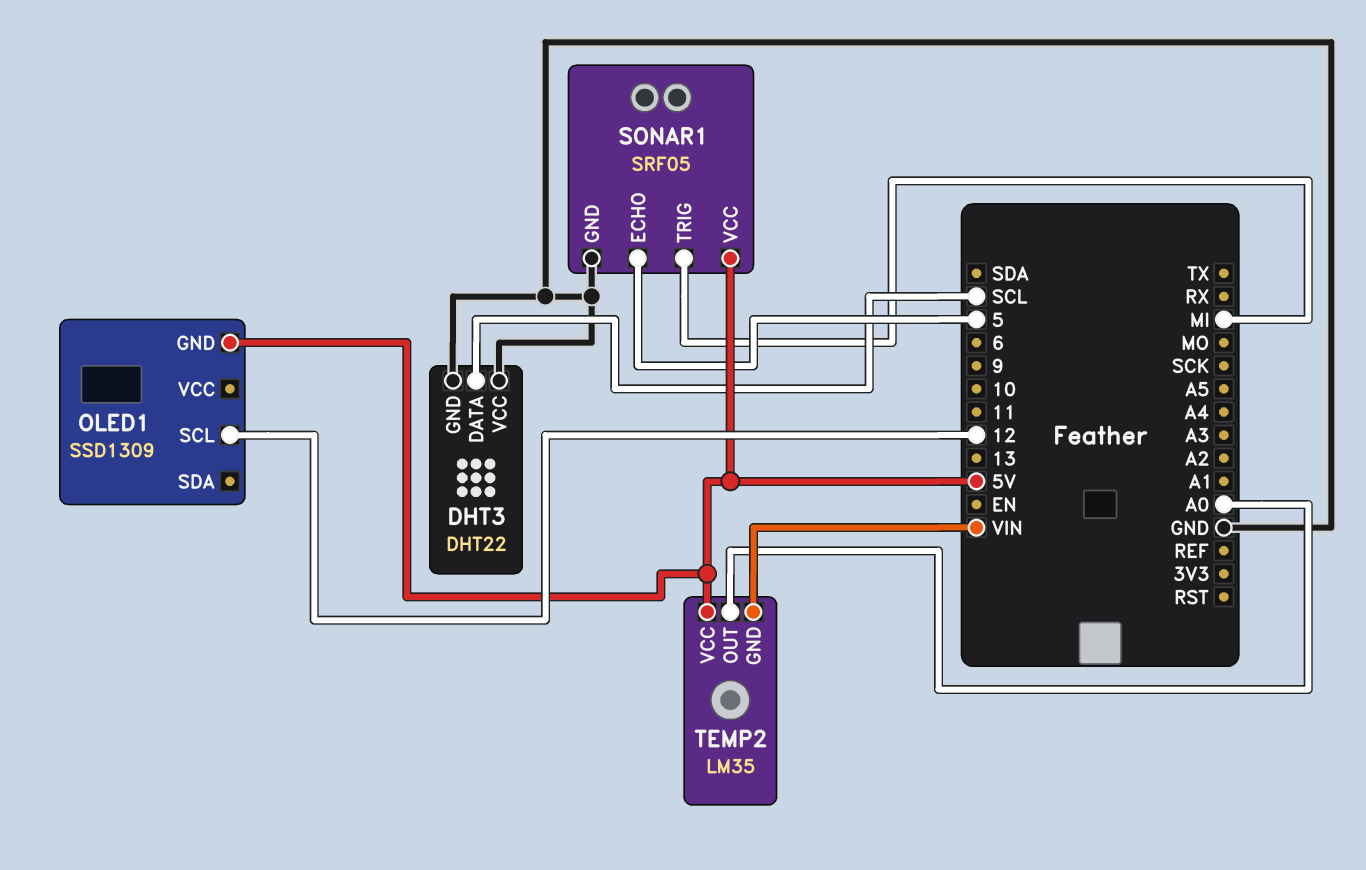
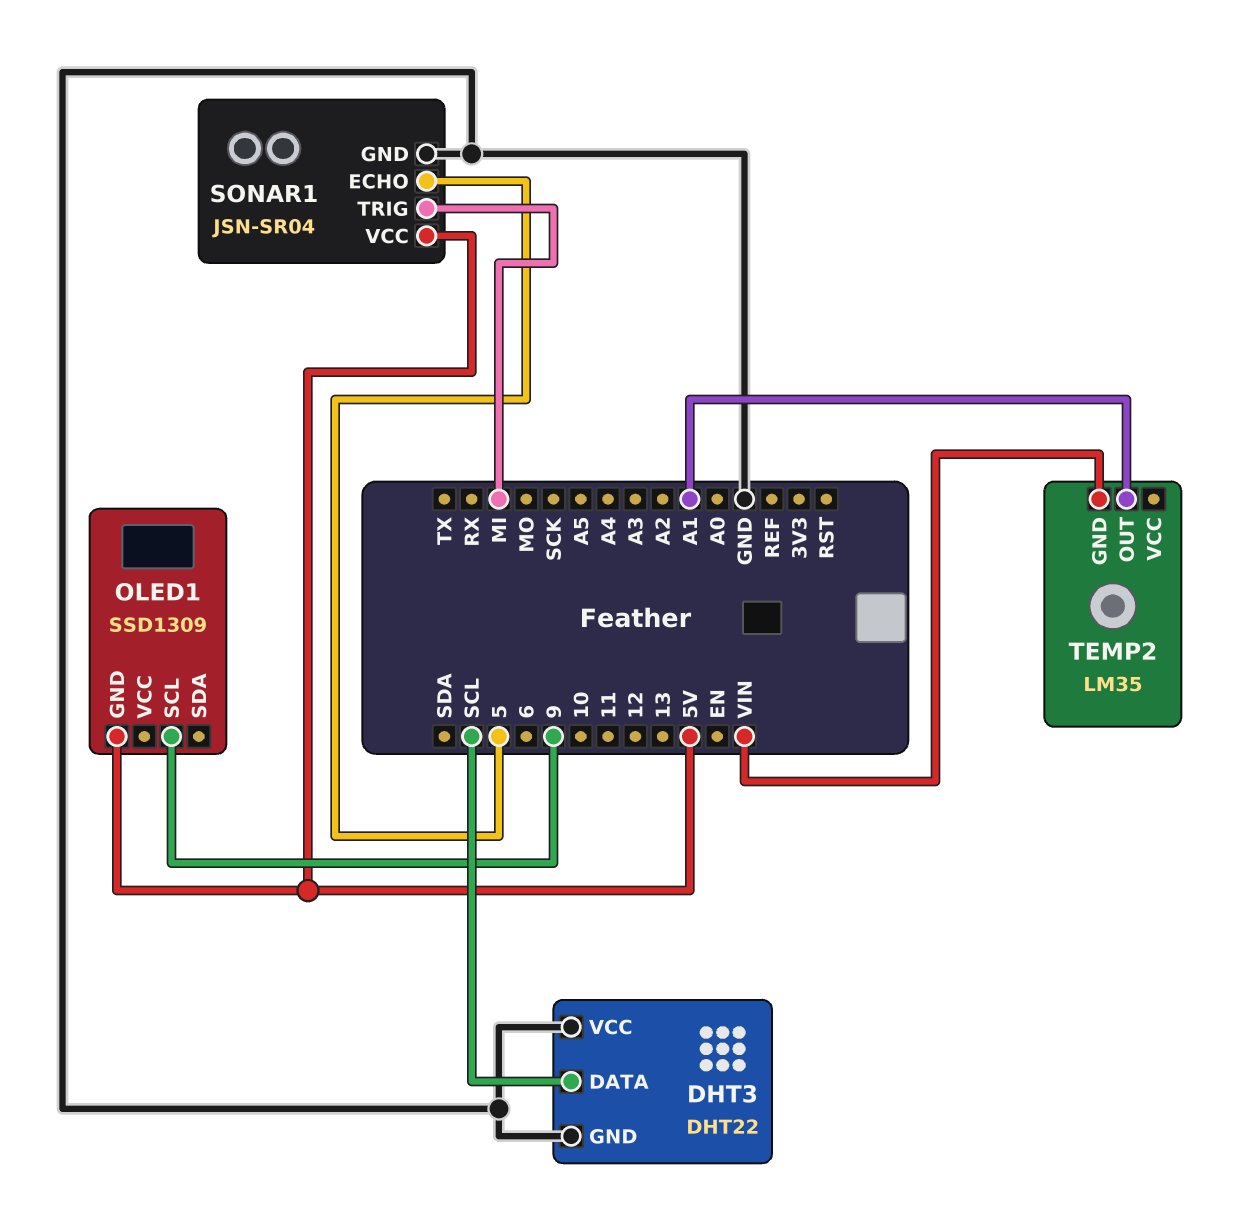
OLED1 pin SCL: 12 -> 9
SONAR1: SRF05 -> JSN-SR04
TEMP2 pin OUT: A0 -> A1
TEMP2 pin VCC: 5V -> none

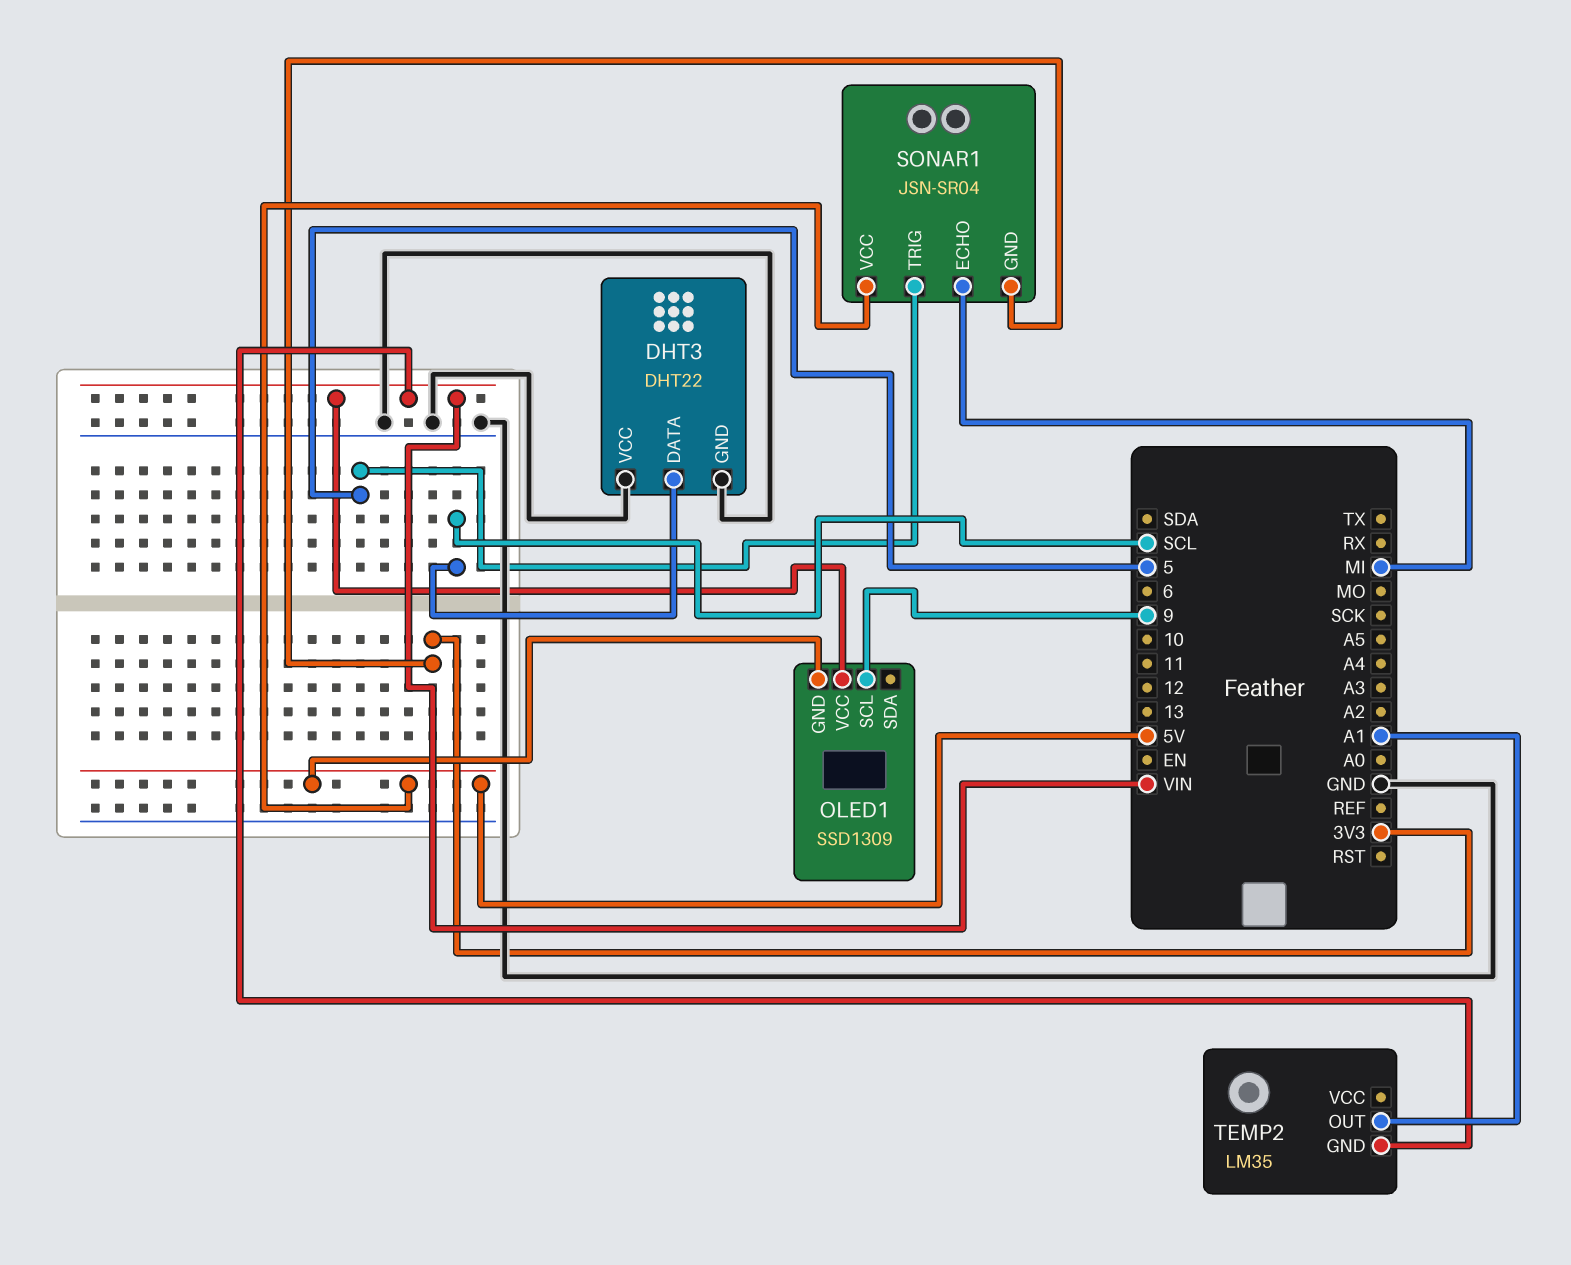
OLED1 pin VCC: none -> VIN
SONAR1 pin ECHO: 5 -> MI
SONAR1 pin GND: GND -> 3V3
SONAR1 pin TRIG: MI -> 5

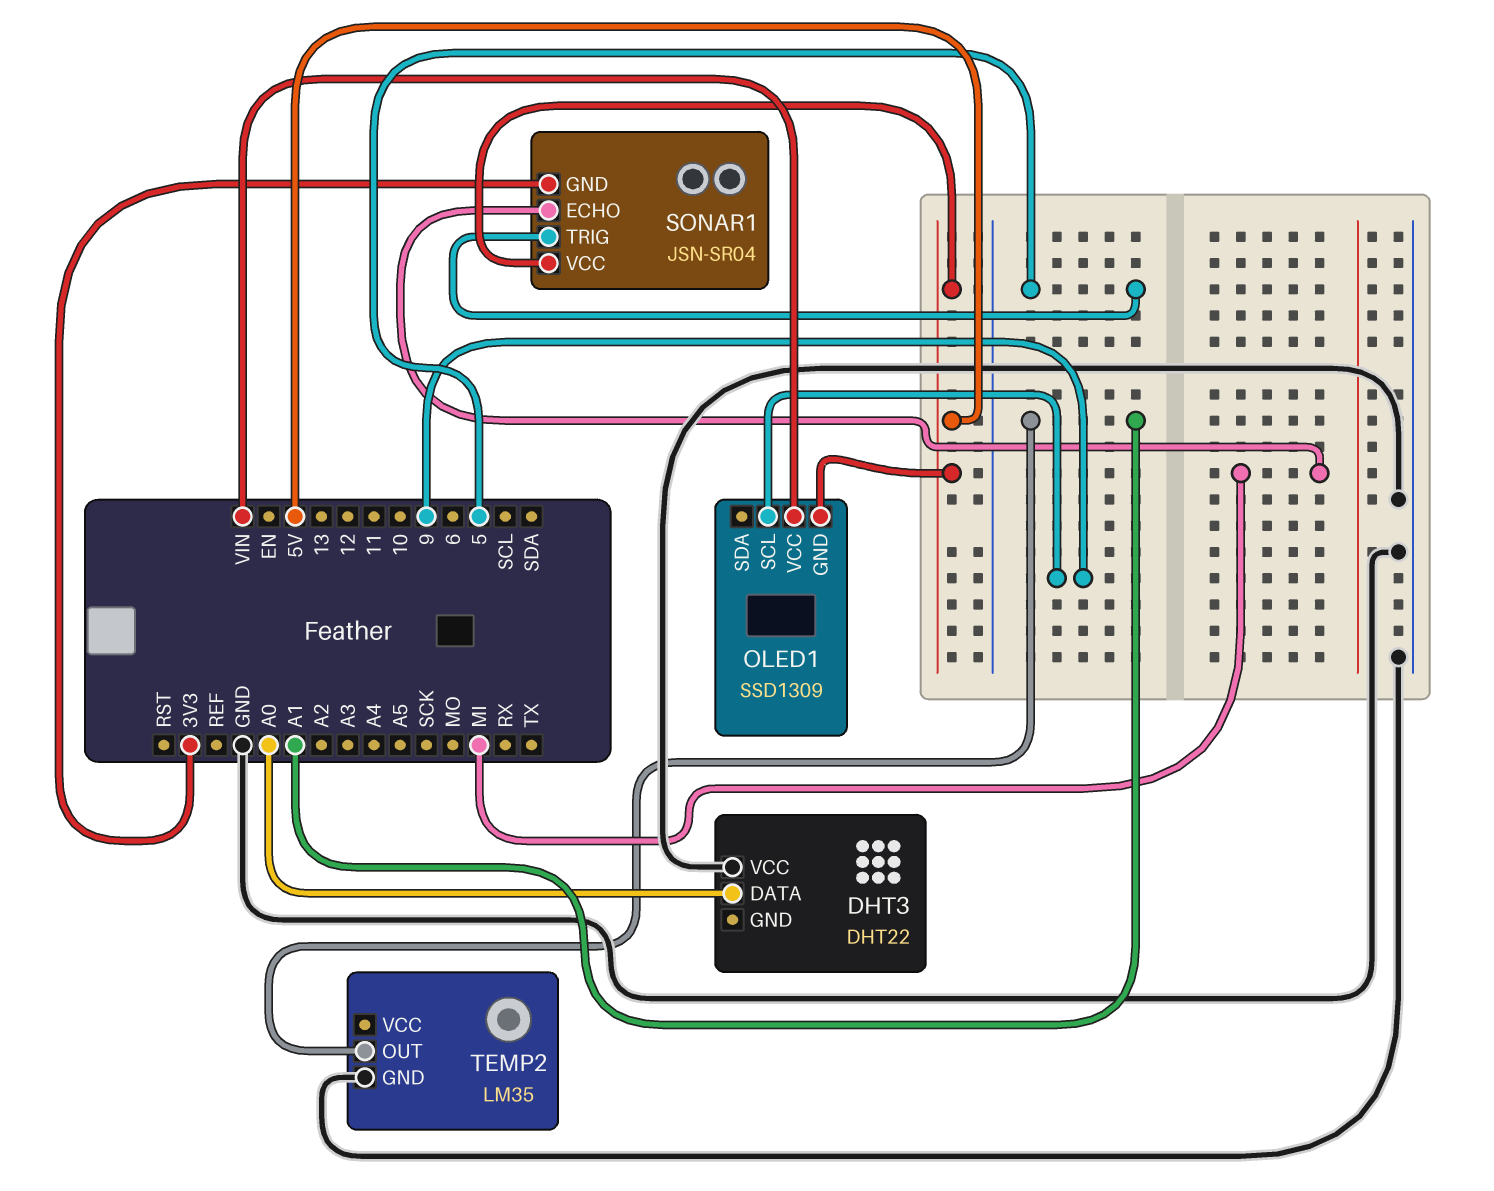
DHT3 pin DATA: SCL -> A0
DHT3 pin GND: GND -> none
TEMP2 pin GND: VIN -> GND

